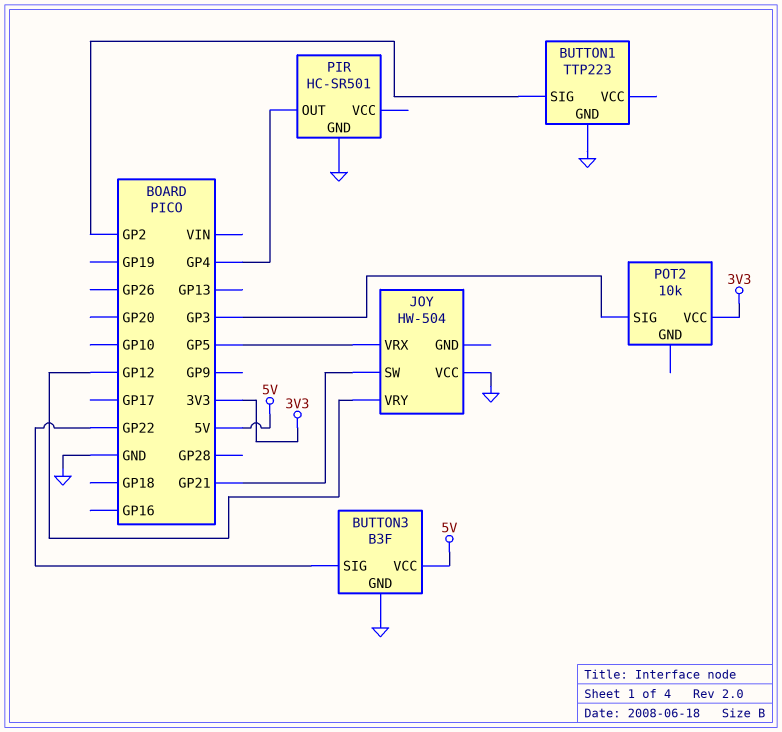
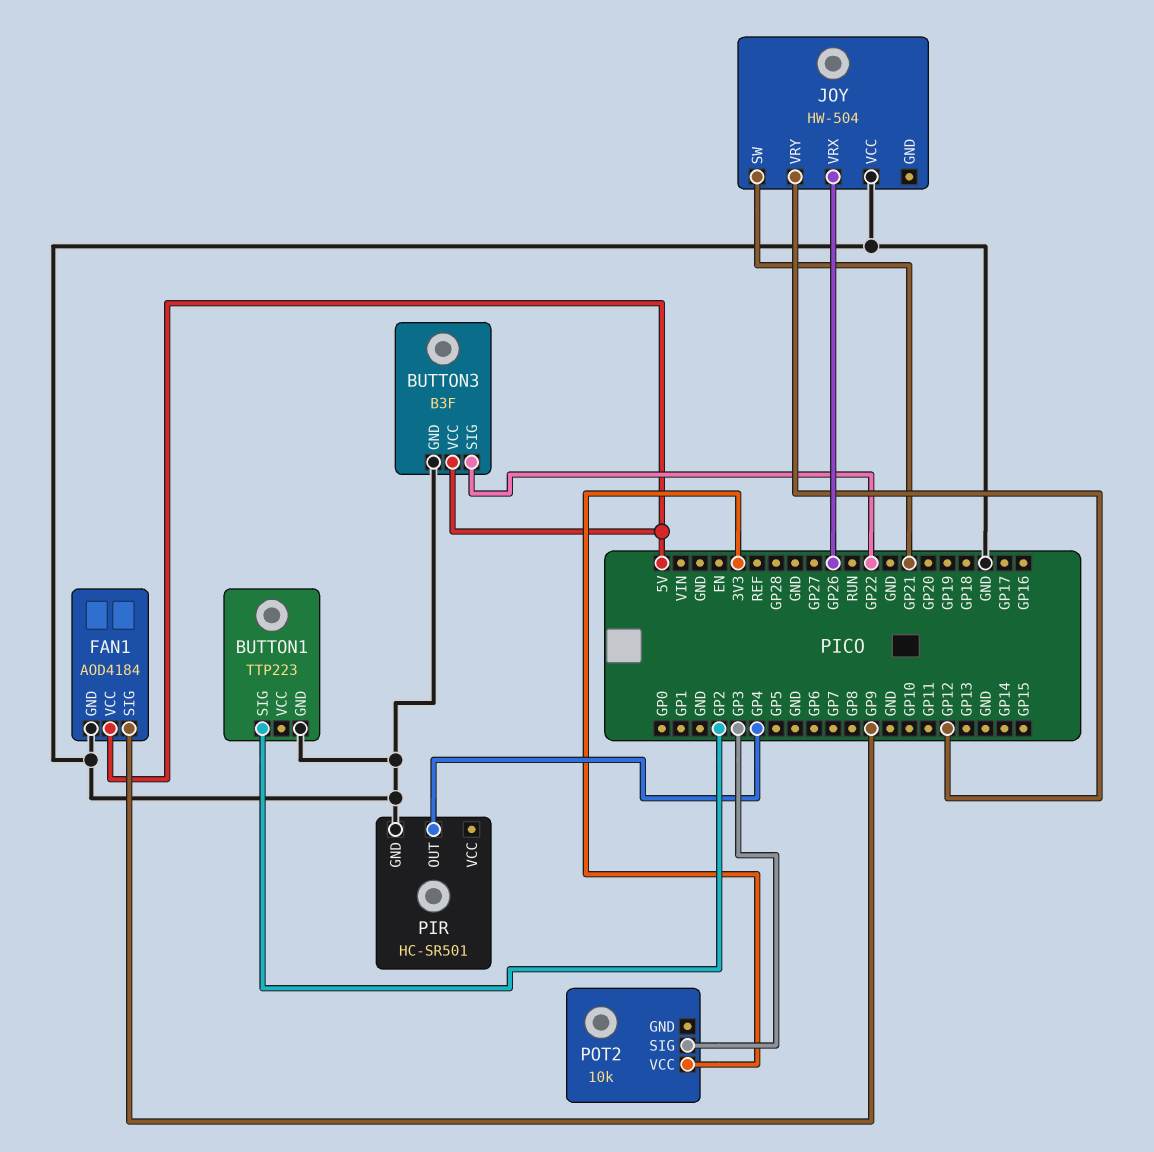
FAN1: none -> AOD4184
FAN1 pin GND: none -> GND
FAN1 pin SIG: none -> GP9
FAN1 pin VCC: none -> 5V
JOY pin VRX: GP5 -> GP26

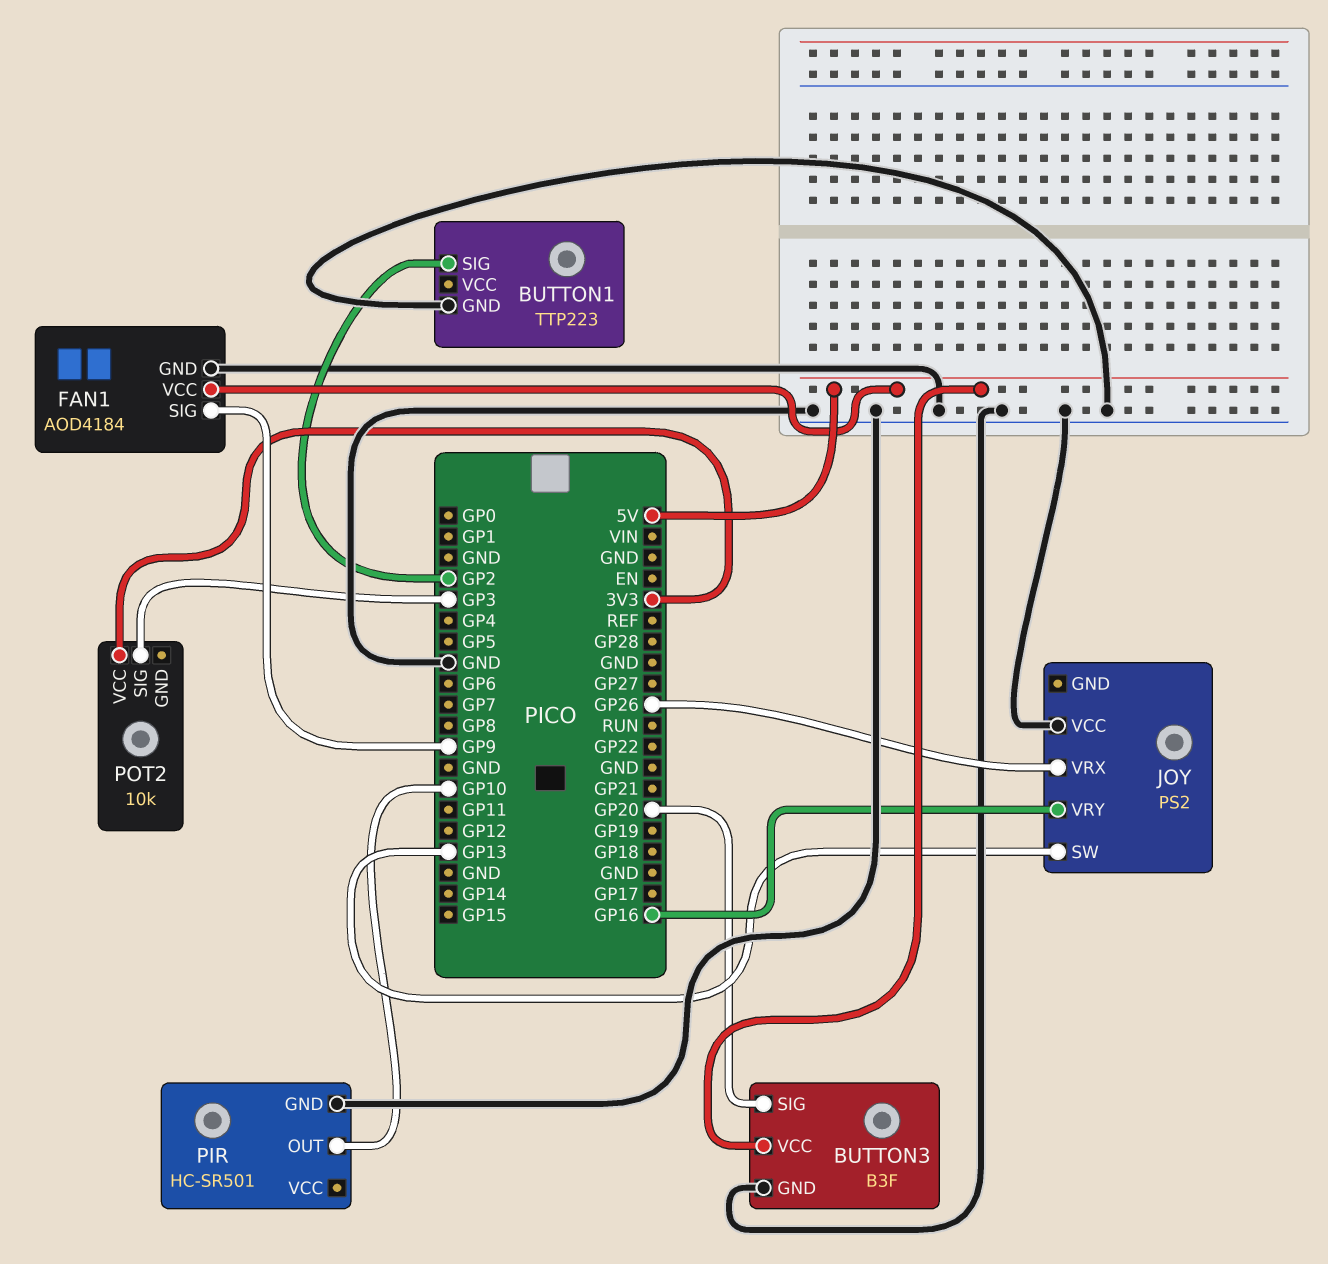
BUTTON3 pin SIG: GP22 -> GP20
JOY: HW-504 -> PS2
JOY pin SW: GP21 -> GP13
JOY pin VRY: GP12 -> GP16
PIR pin OUT: GP4 -> GP10

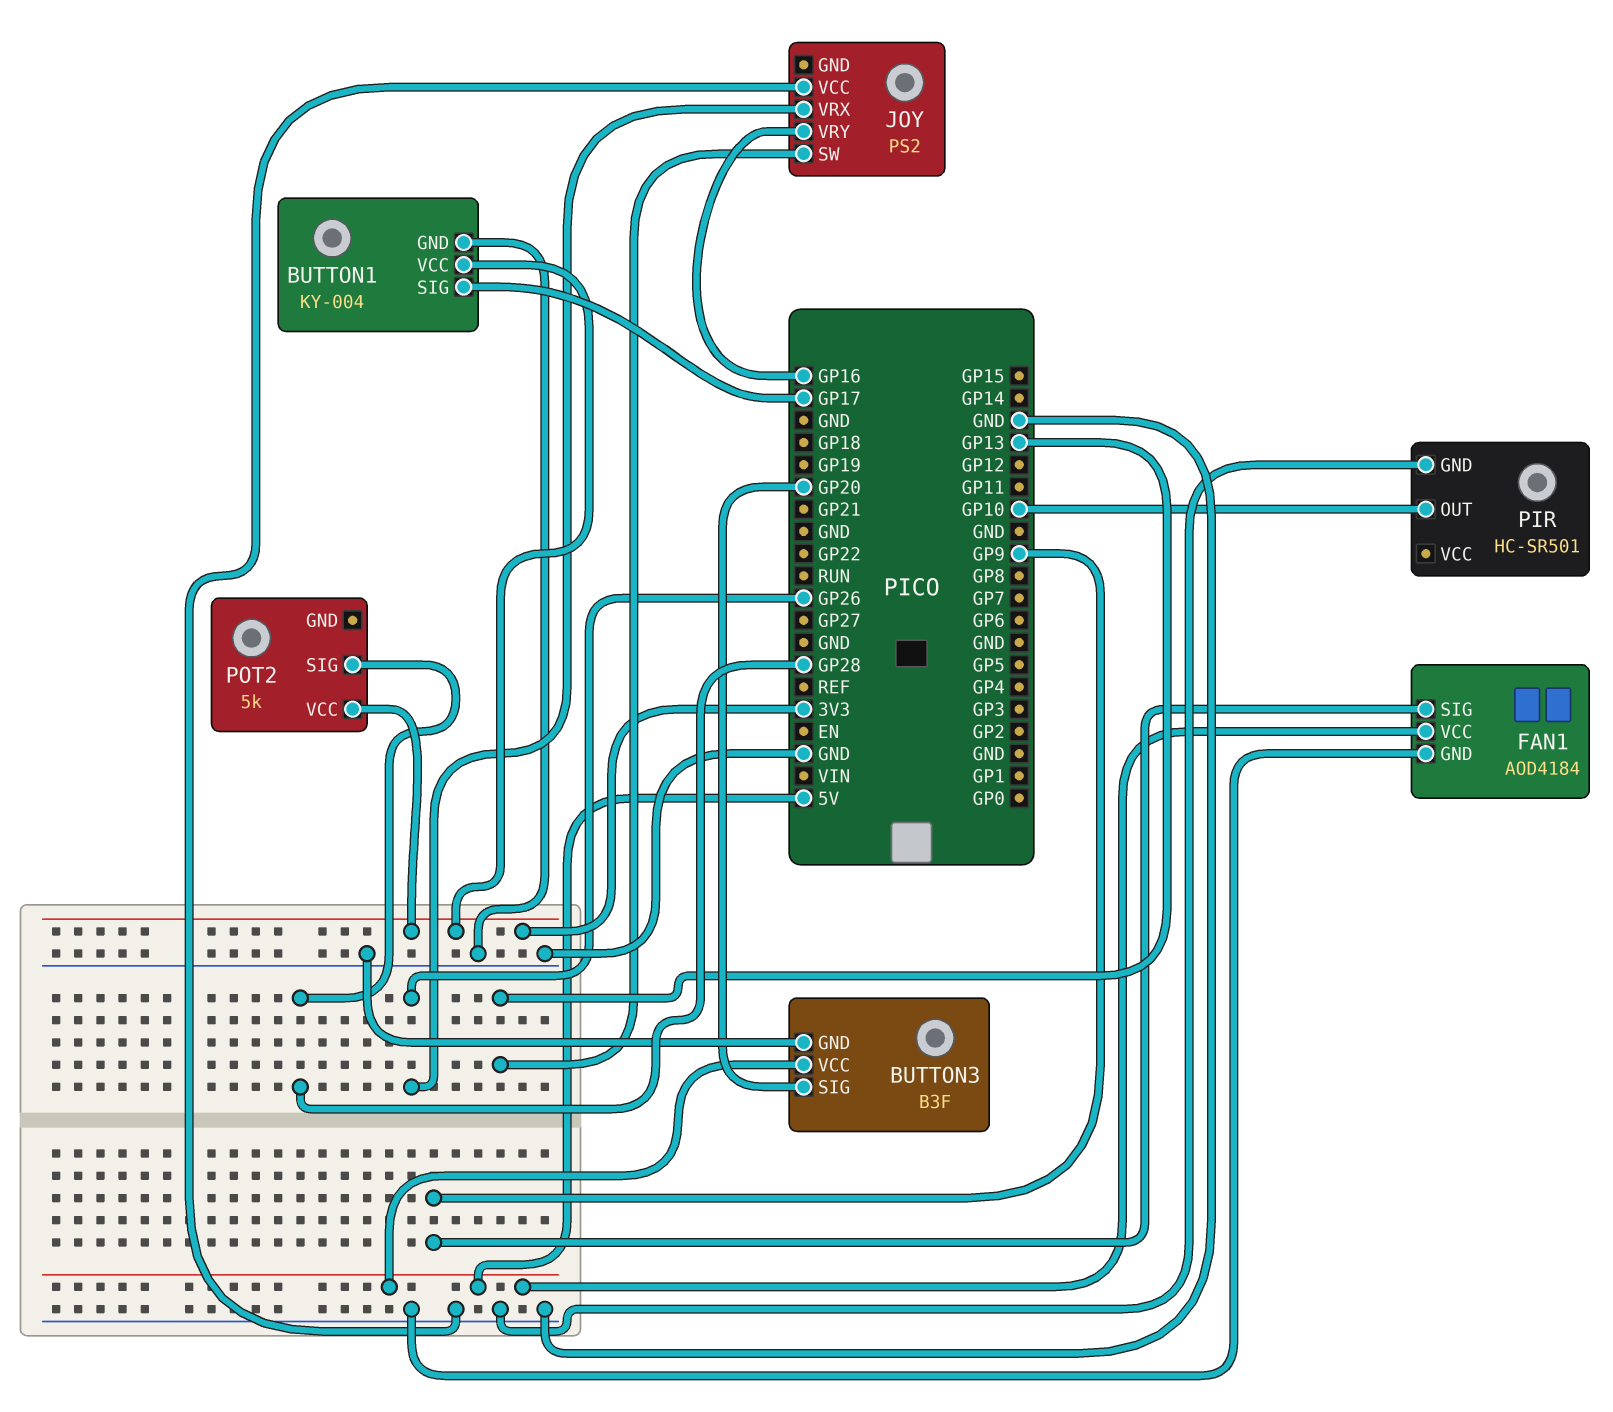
BUTTON1: TTP223 -> KY-004
BUTTON1 pin SIG: GP2 -> GP17
BUTTON1 pin VCC: none -> 3V3
POT2: 10k -> 5k
POT2 pin SIG: GP3 -> GP28

